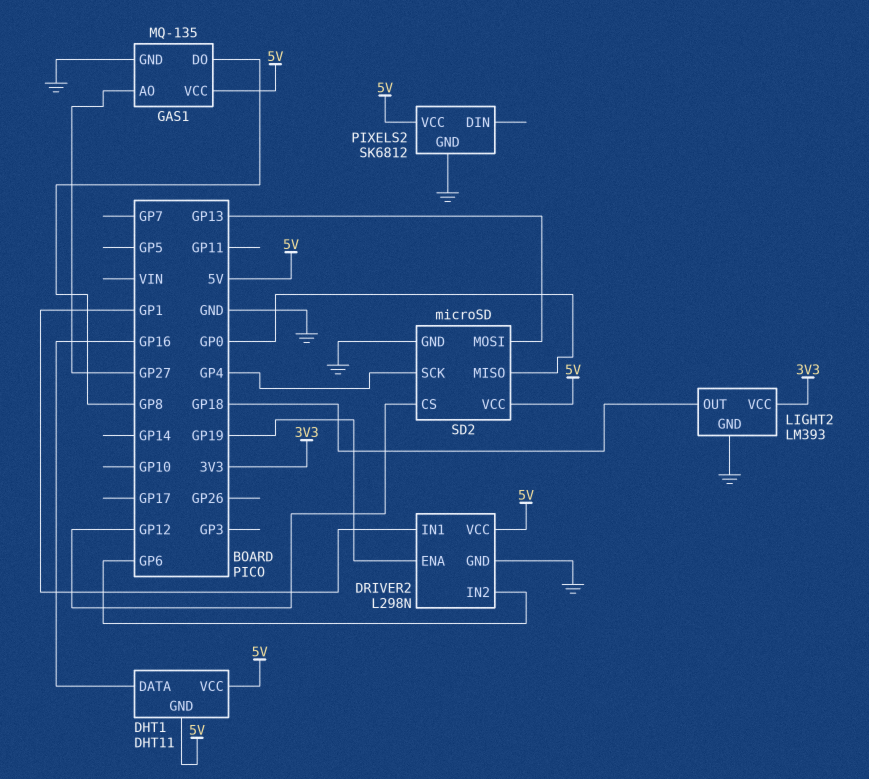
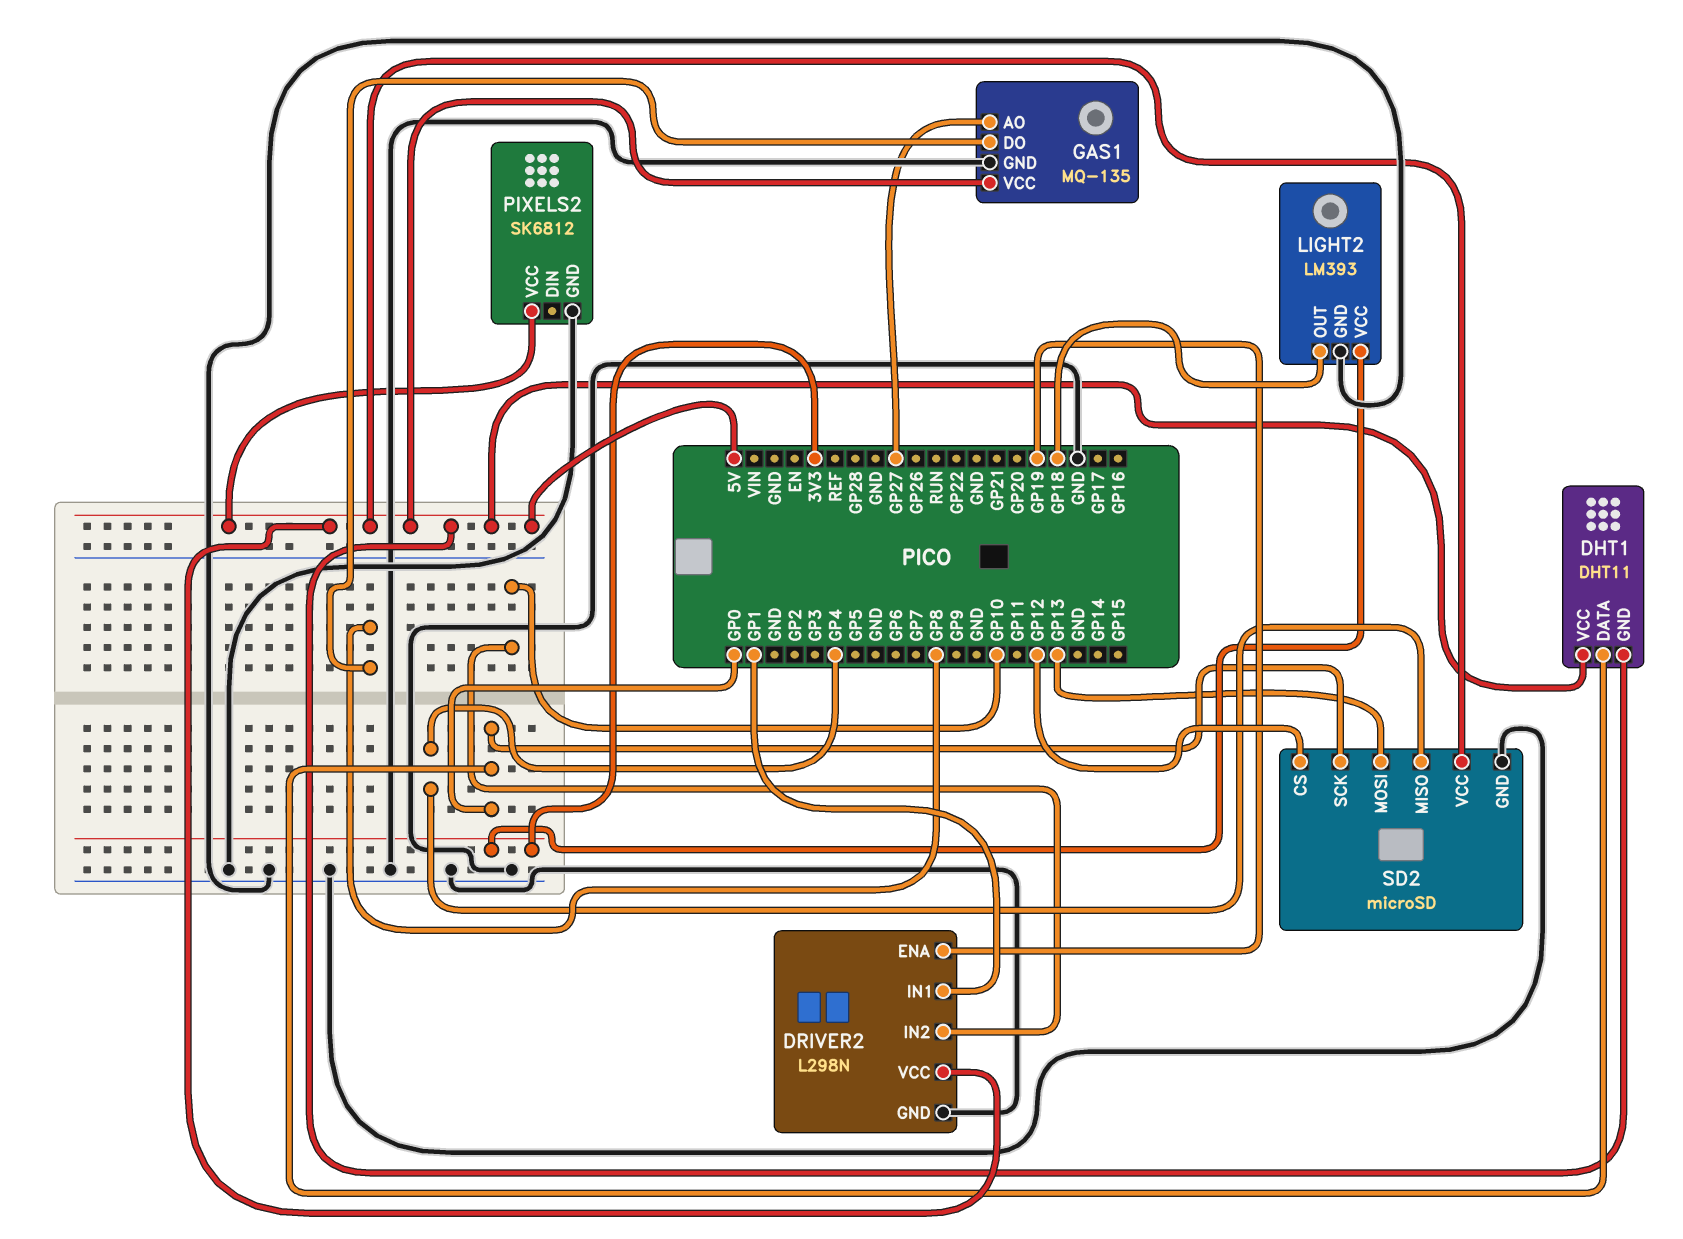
DHT1 pin DATA: GP16 -> GP0
DRIVER2 pin IN2: GP6 -> GP10
SD2 pin MISO: GP0 -> GP4
SD2 pin SCK: GP4 -> GP0

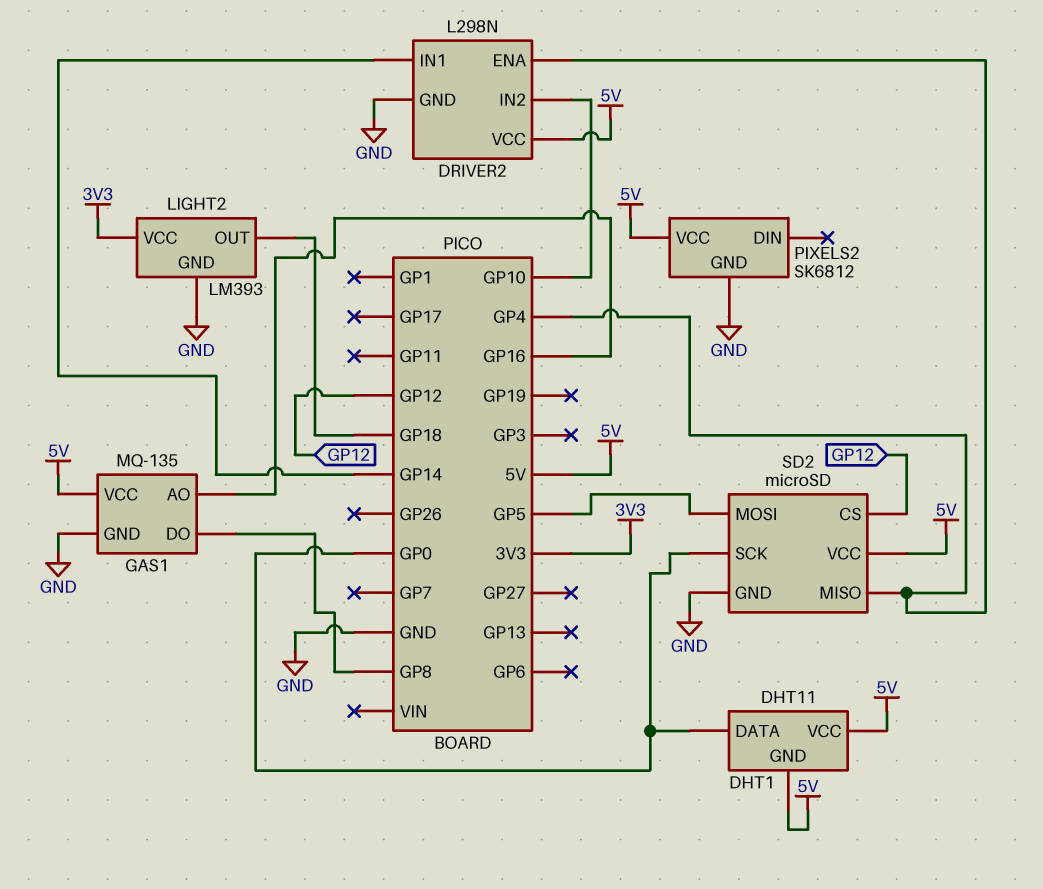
DRIVER2 pin ENA: GP19 -> GP4
DRIVER2 pin IN1: GP1 -> GP14
GAS1 pin AO: GP27 -> GP16
SD2 pin MOSI: GP13 -> GP5

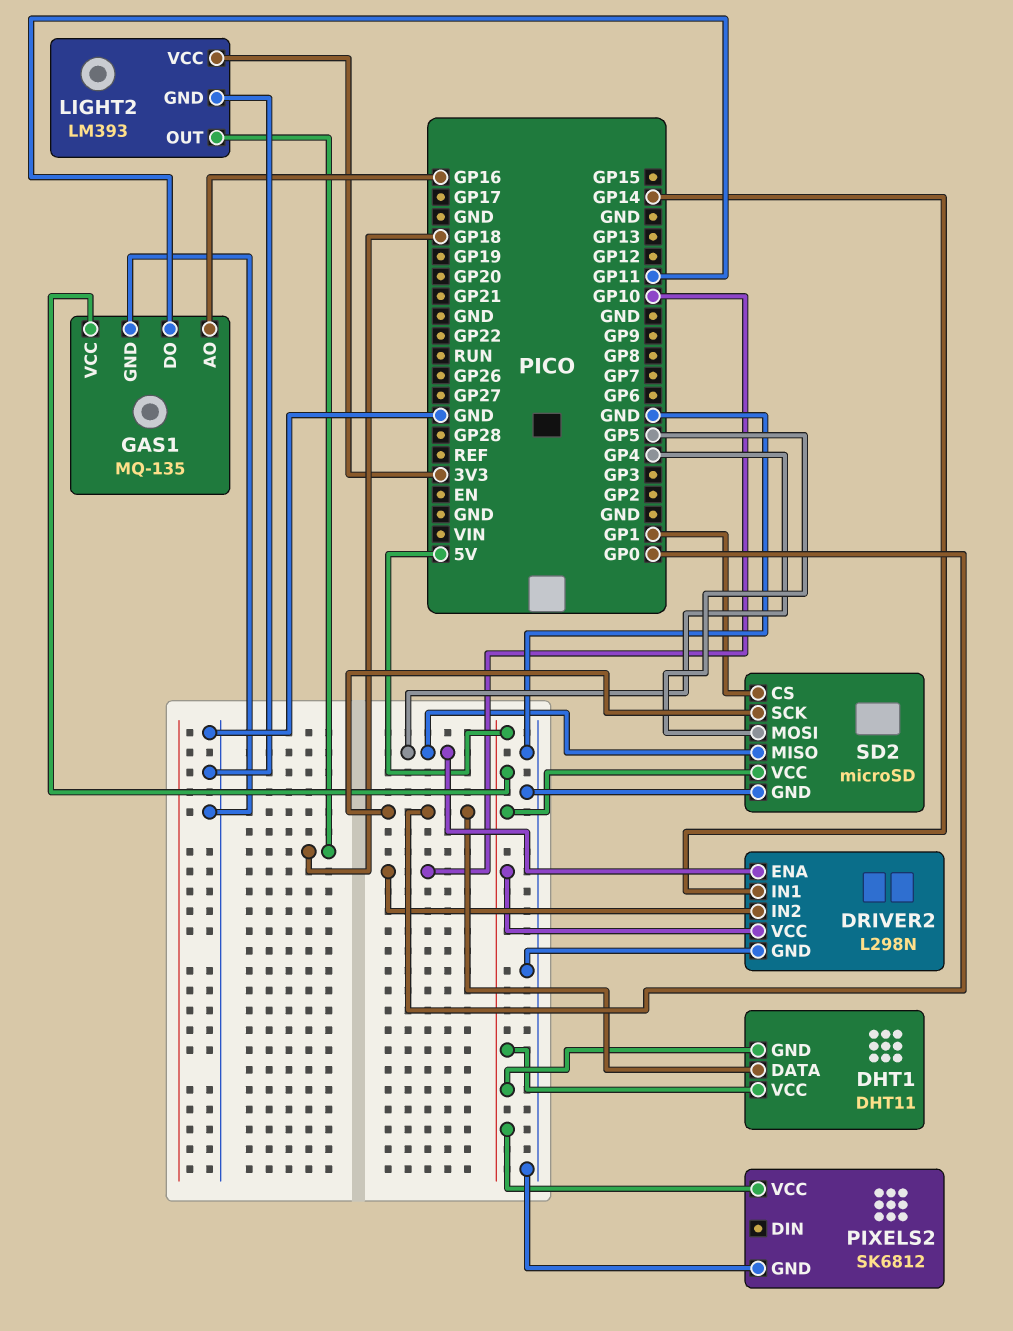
GAS1 pin DO: GP8 -> GP11
SD2 pin CS: GP12 -> GP1

